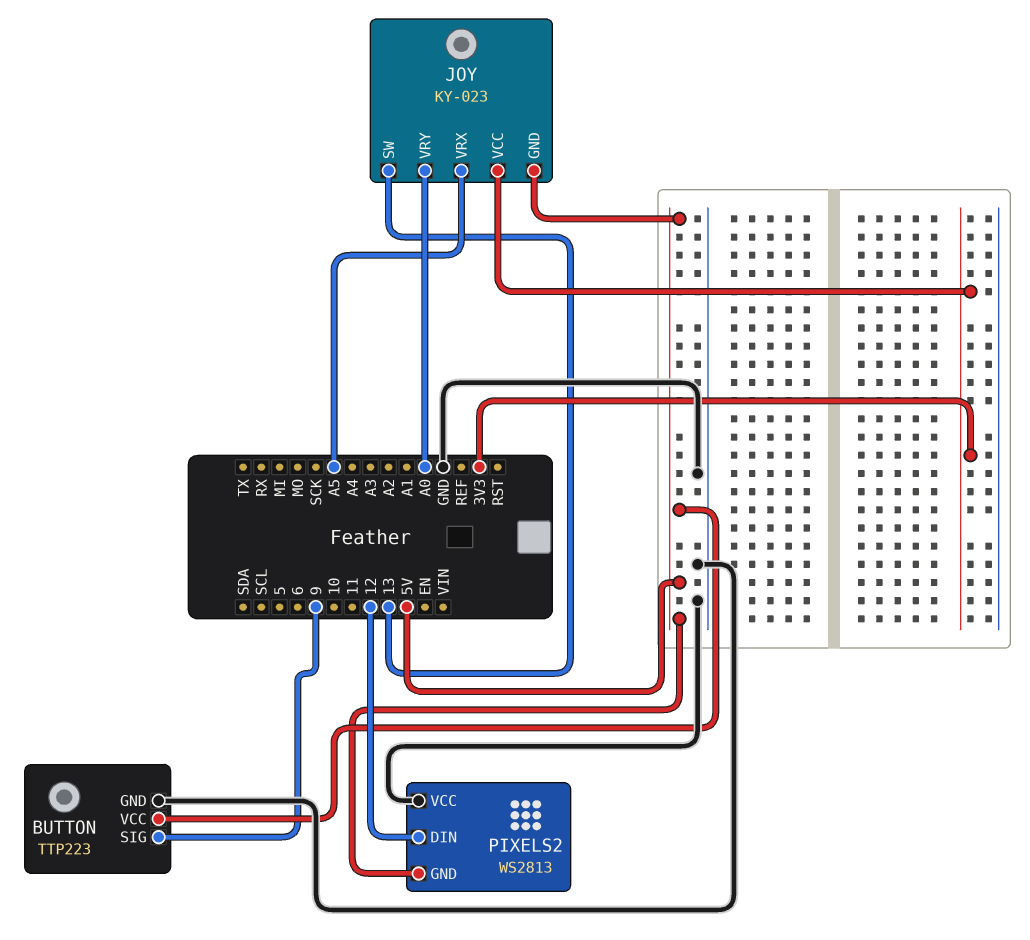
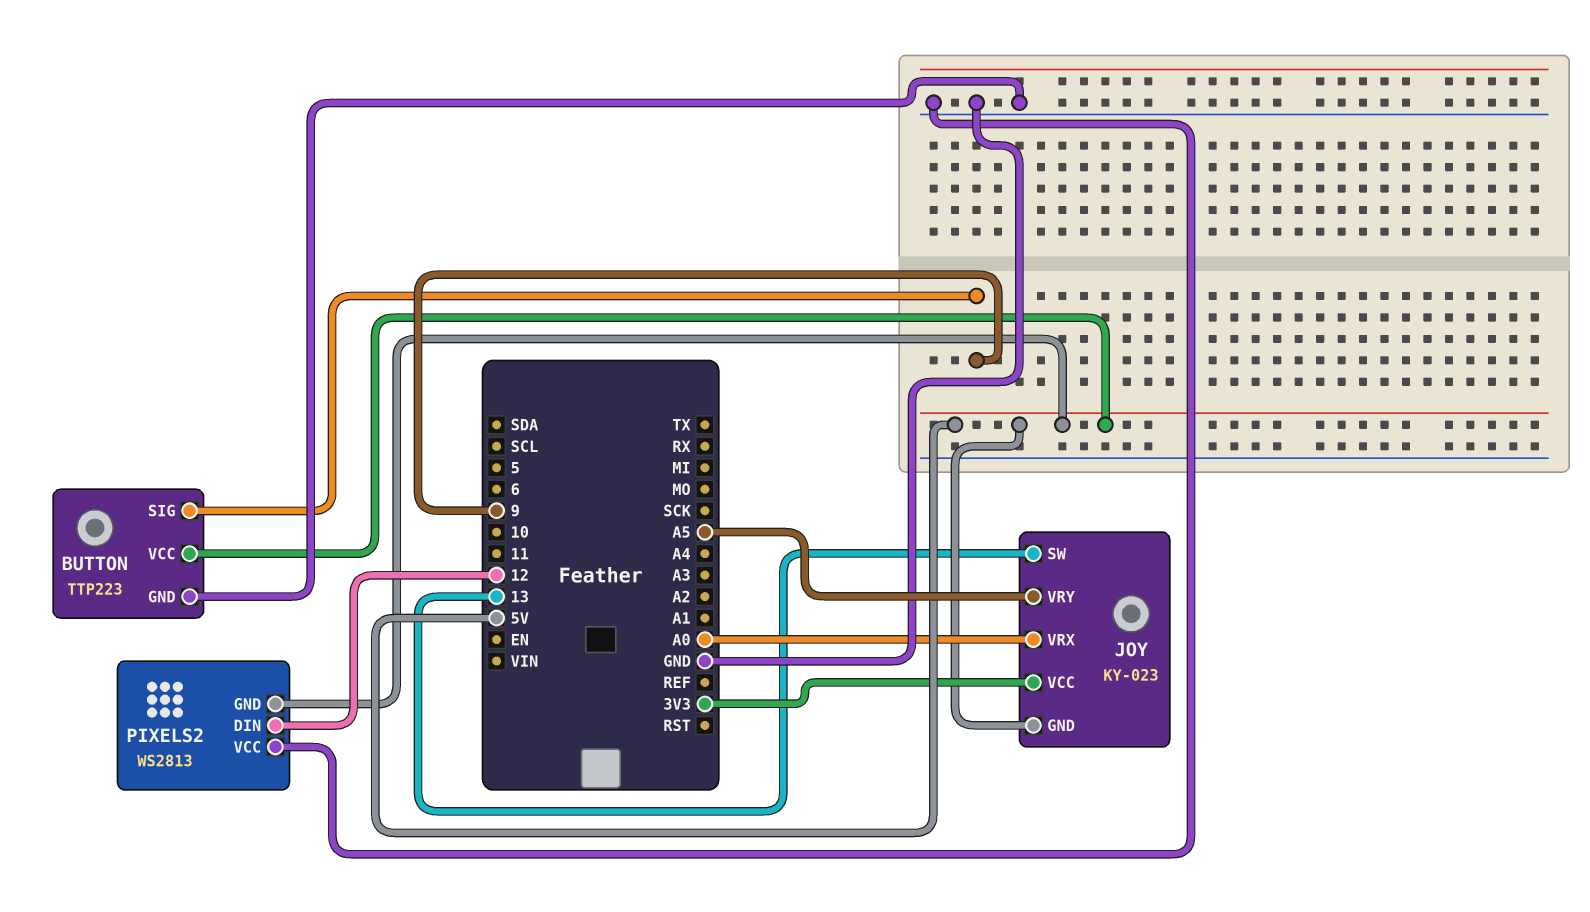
JOY pin VRX: A5 -> A0
JOY pin VRY: A0 -> A5

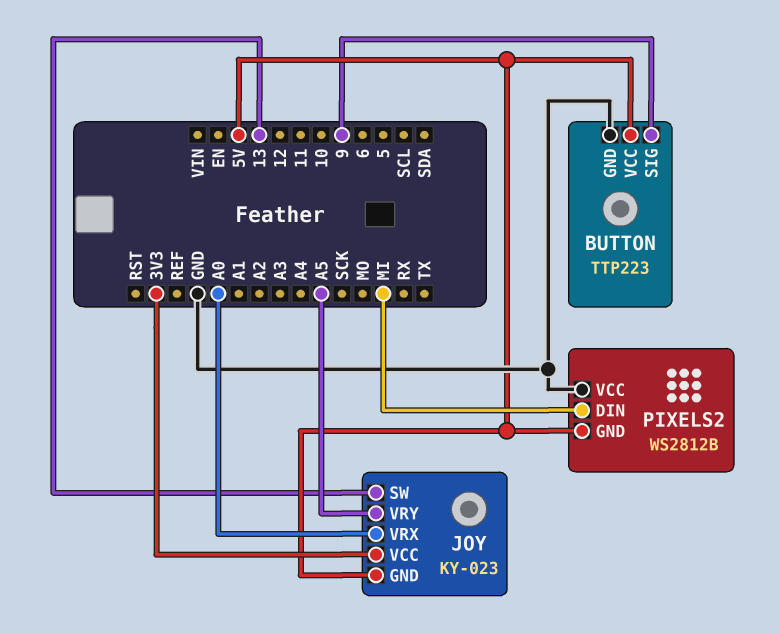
PIXELS2: WS2813 -> WS2812B
PIXELS2 pin DIN: 12 -> MI

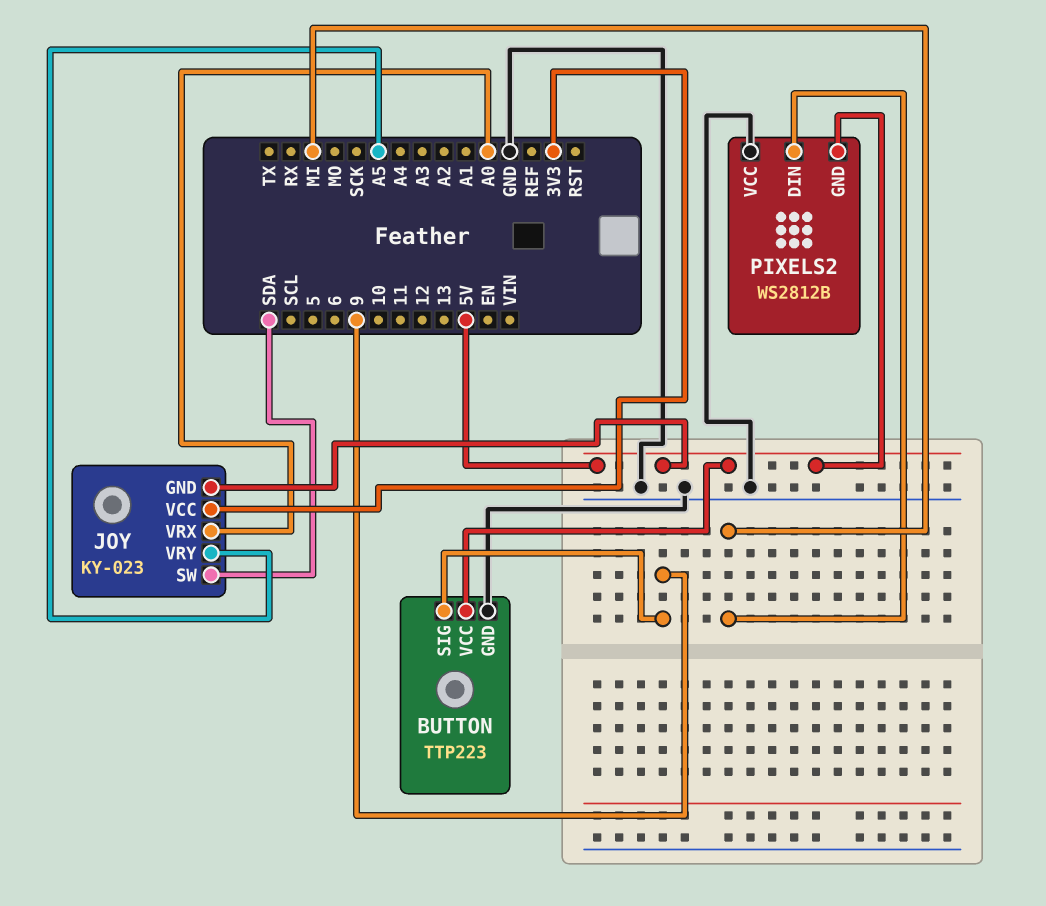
JOY pin SW: 13 -> SDA

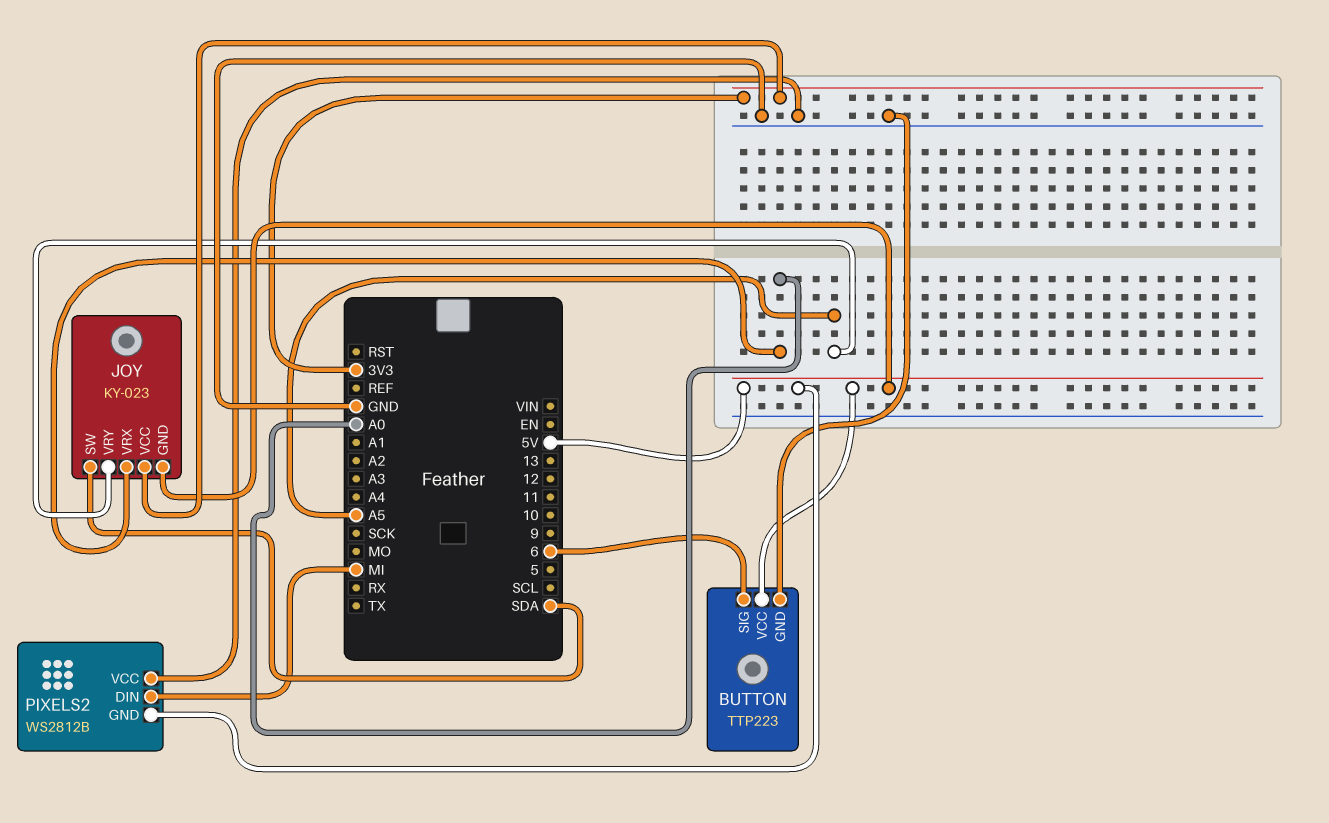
BUTTON pin SIG: 9 -> 6

